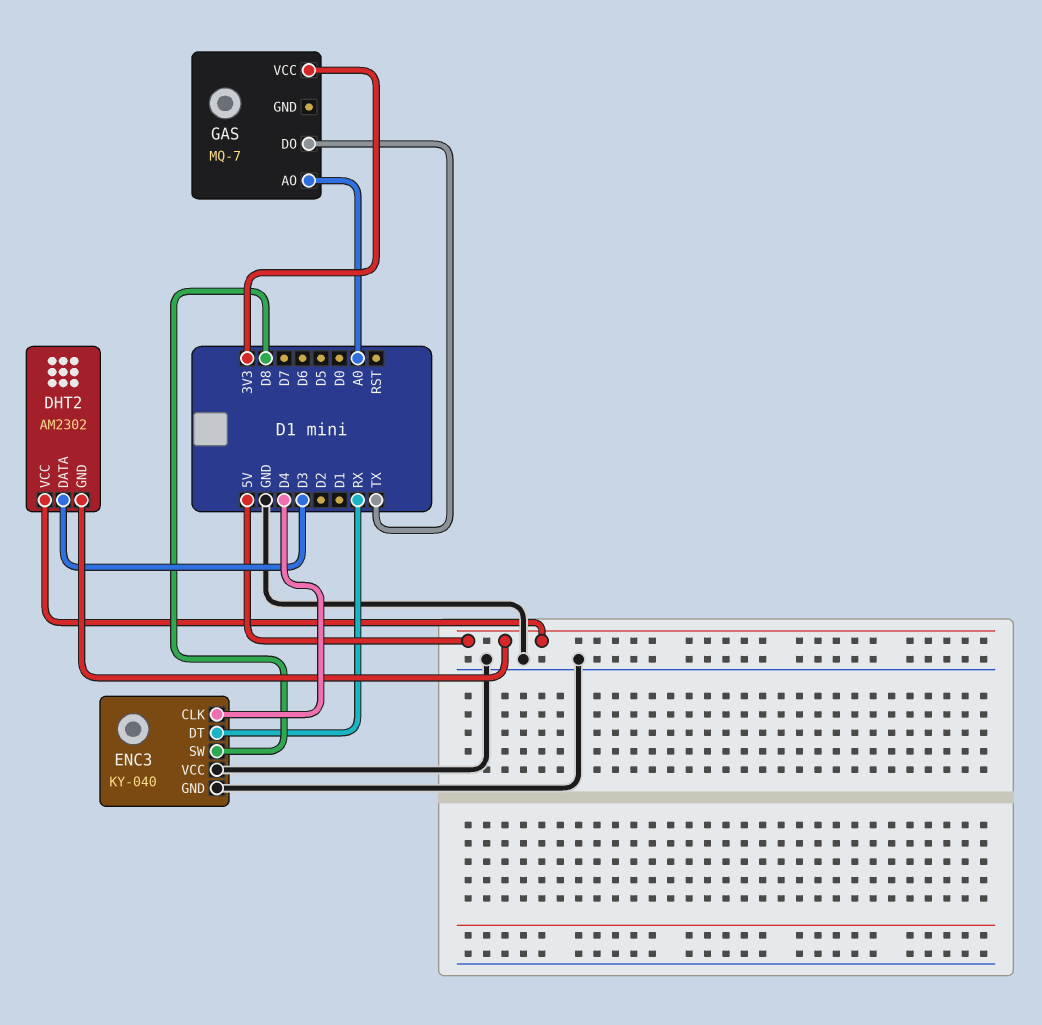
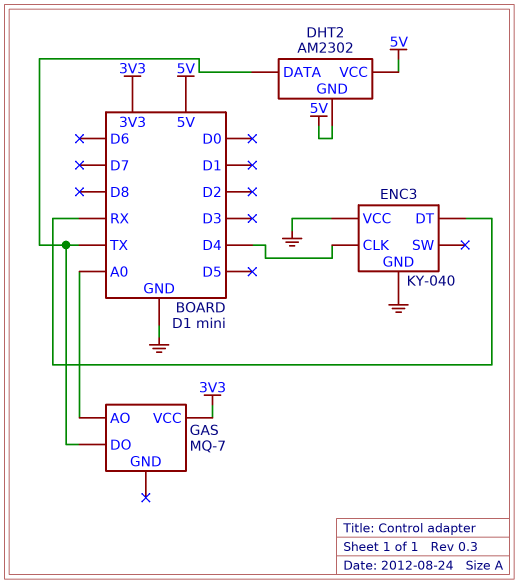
DHT2 pin DATA: D3 -> TX
ENC3 pin SW: D8 -> none

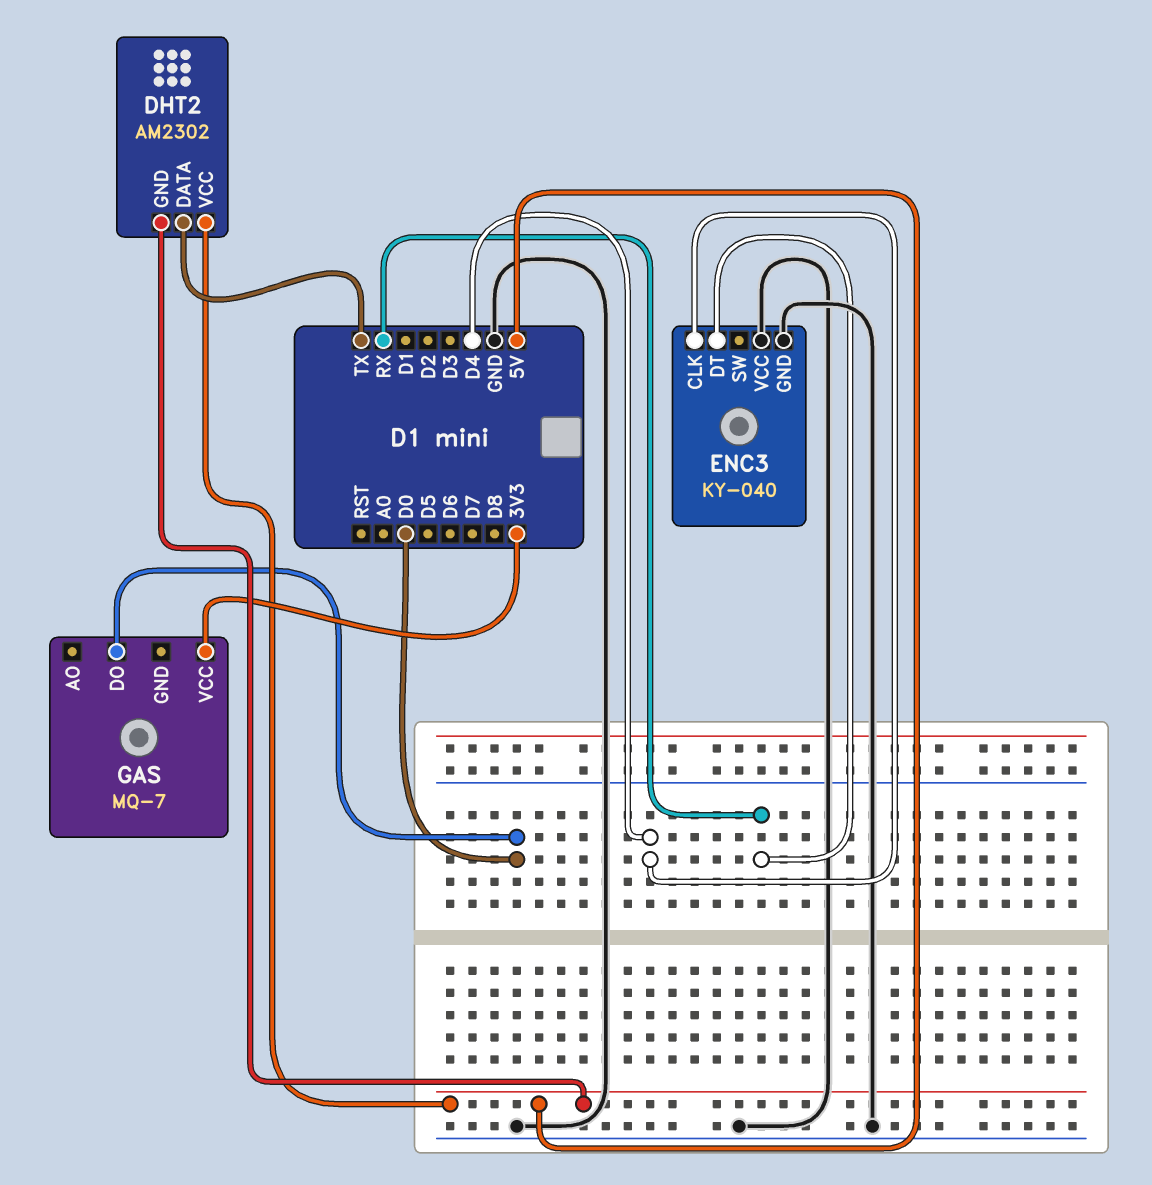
GAS pin AO: A0 -> none
GAS pin DO: TX -> D0

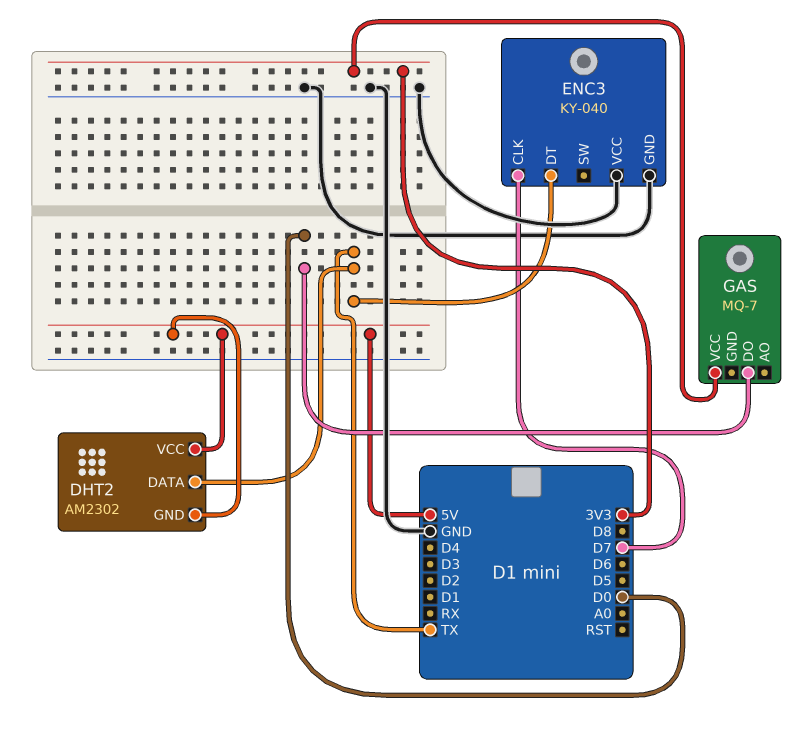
ENC3 pin CLK: D4 -> D7
ENC3 pin DT: RX -> TX

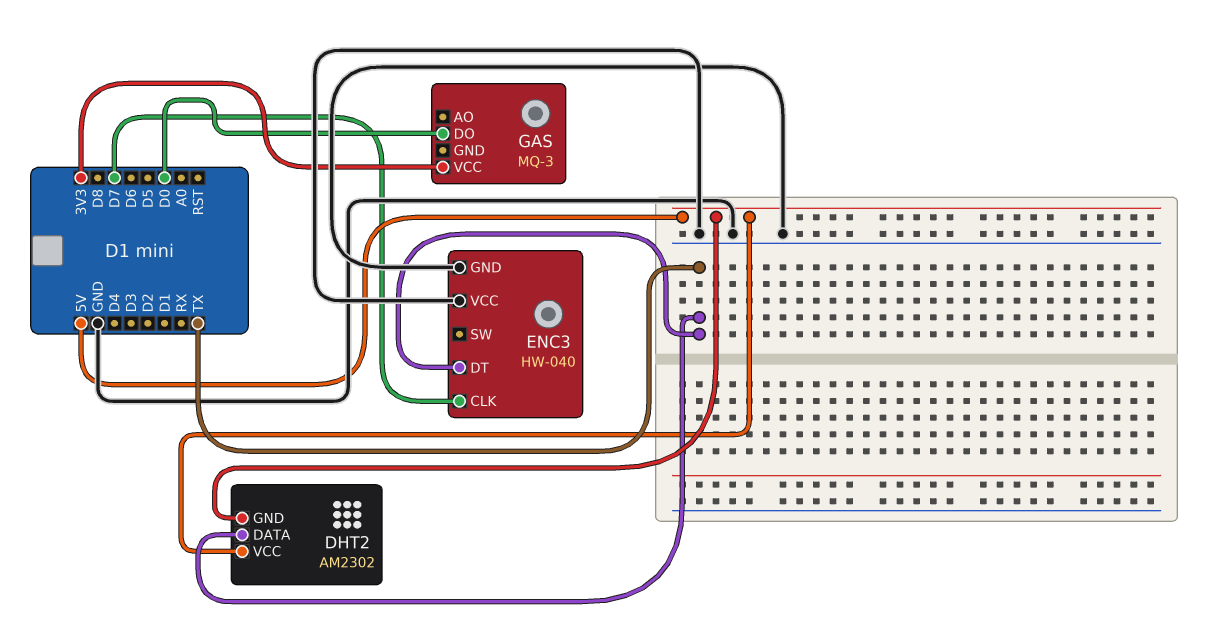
ENC3: KY-040 -> HW-040
GAS: MQ-7 -> MQ-3

